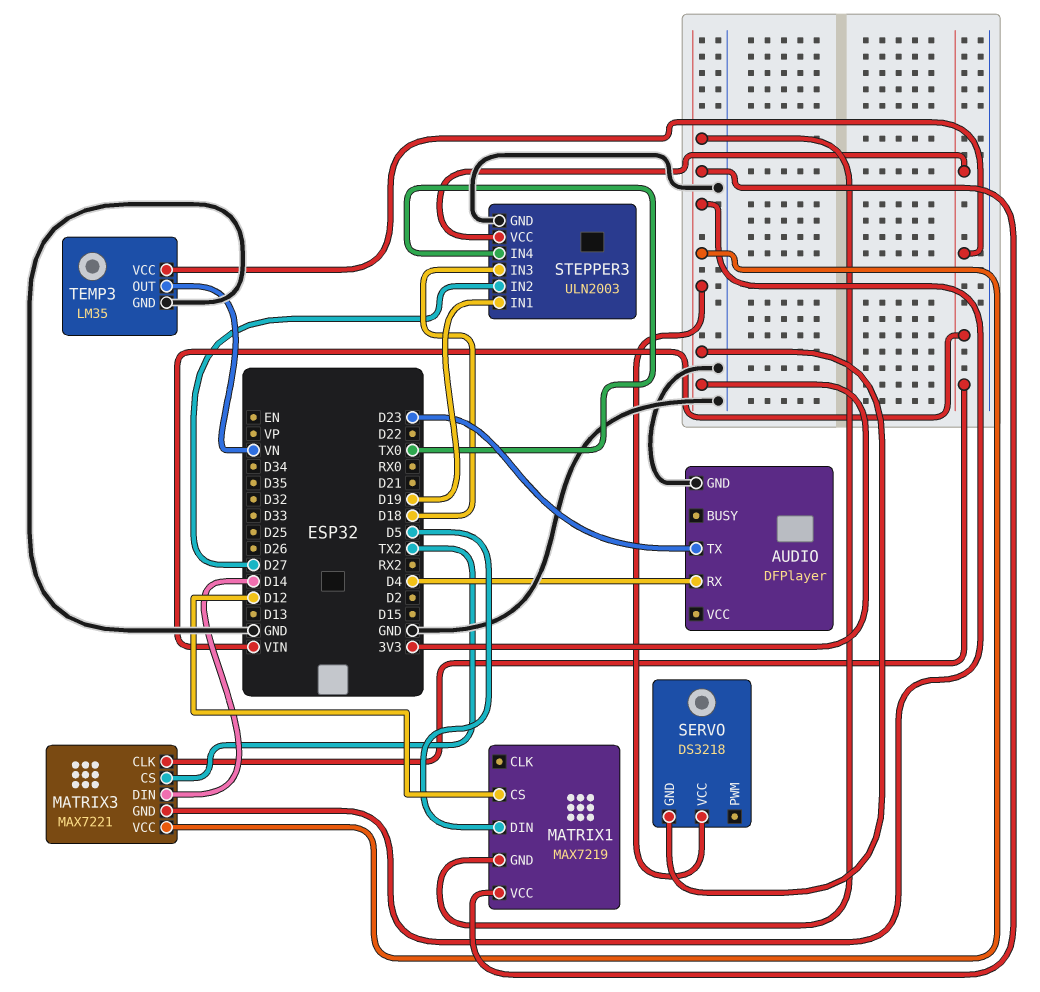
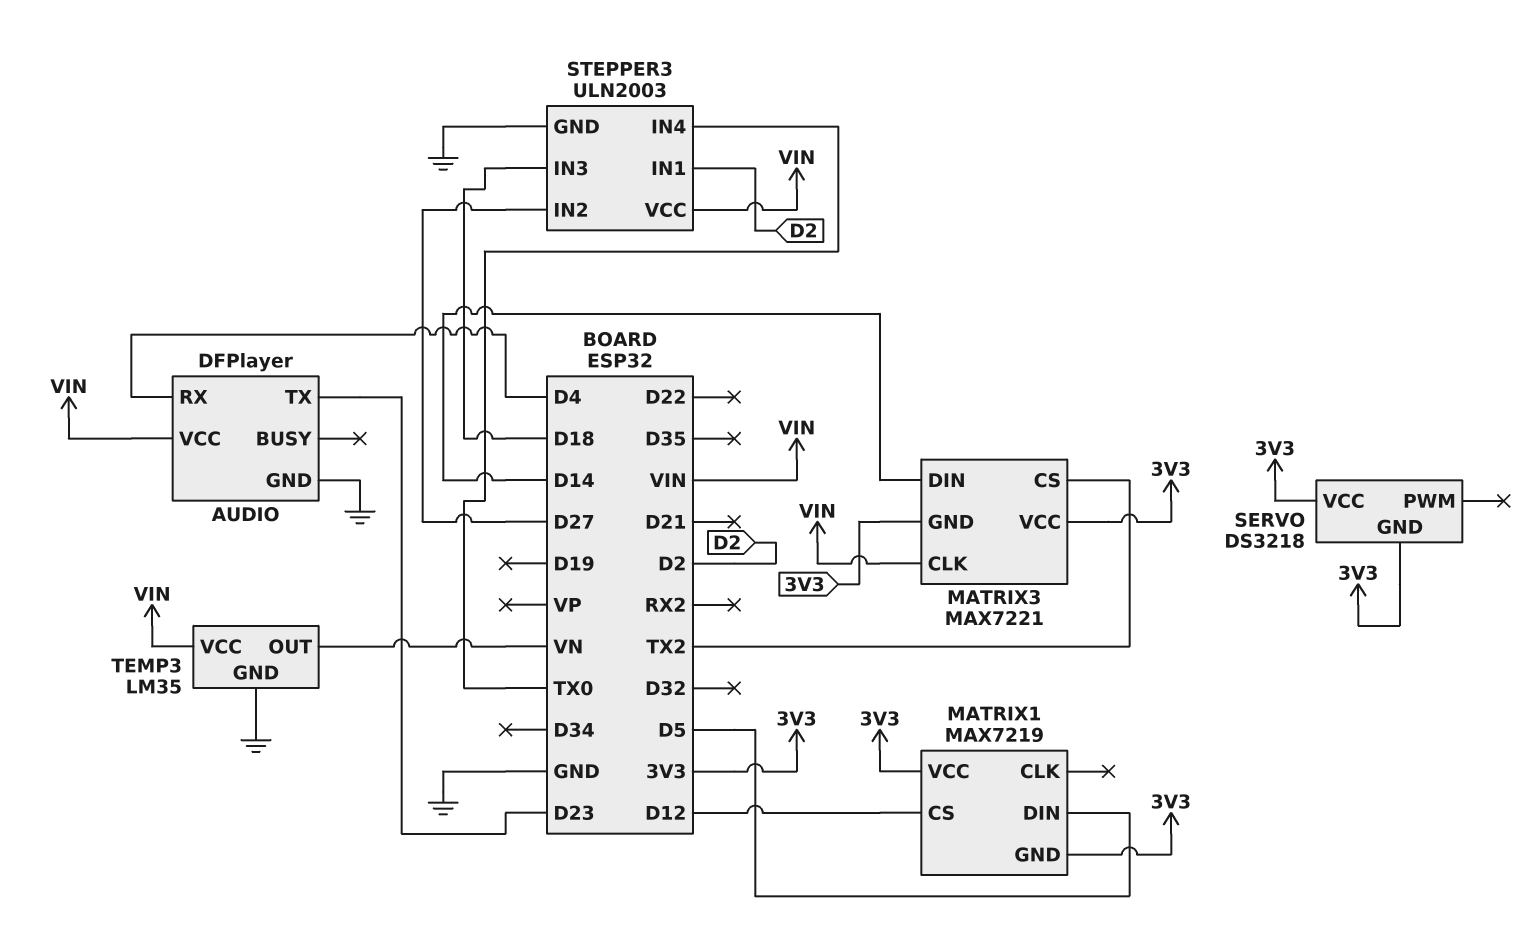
AUDIO pin VCC: none -> VIN
STEPPER3 pin IN1: D19 -> D2

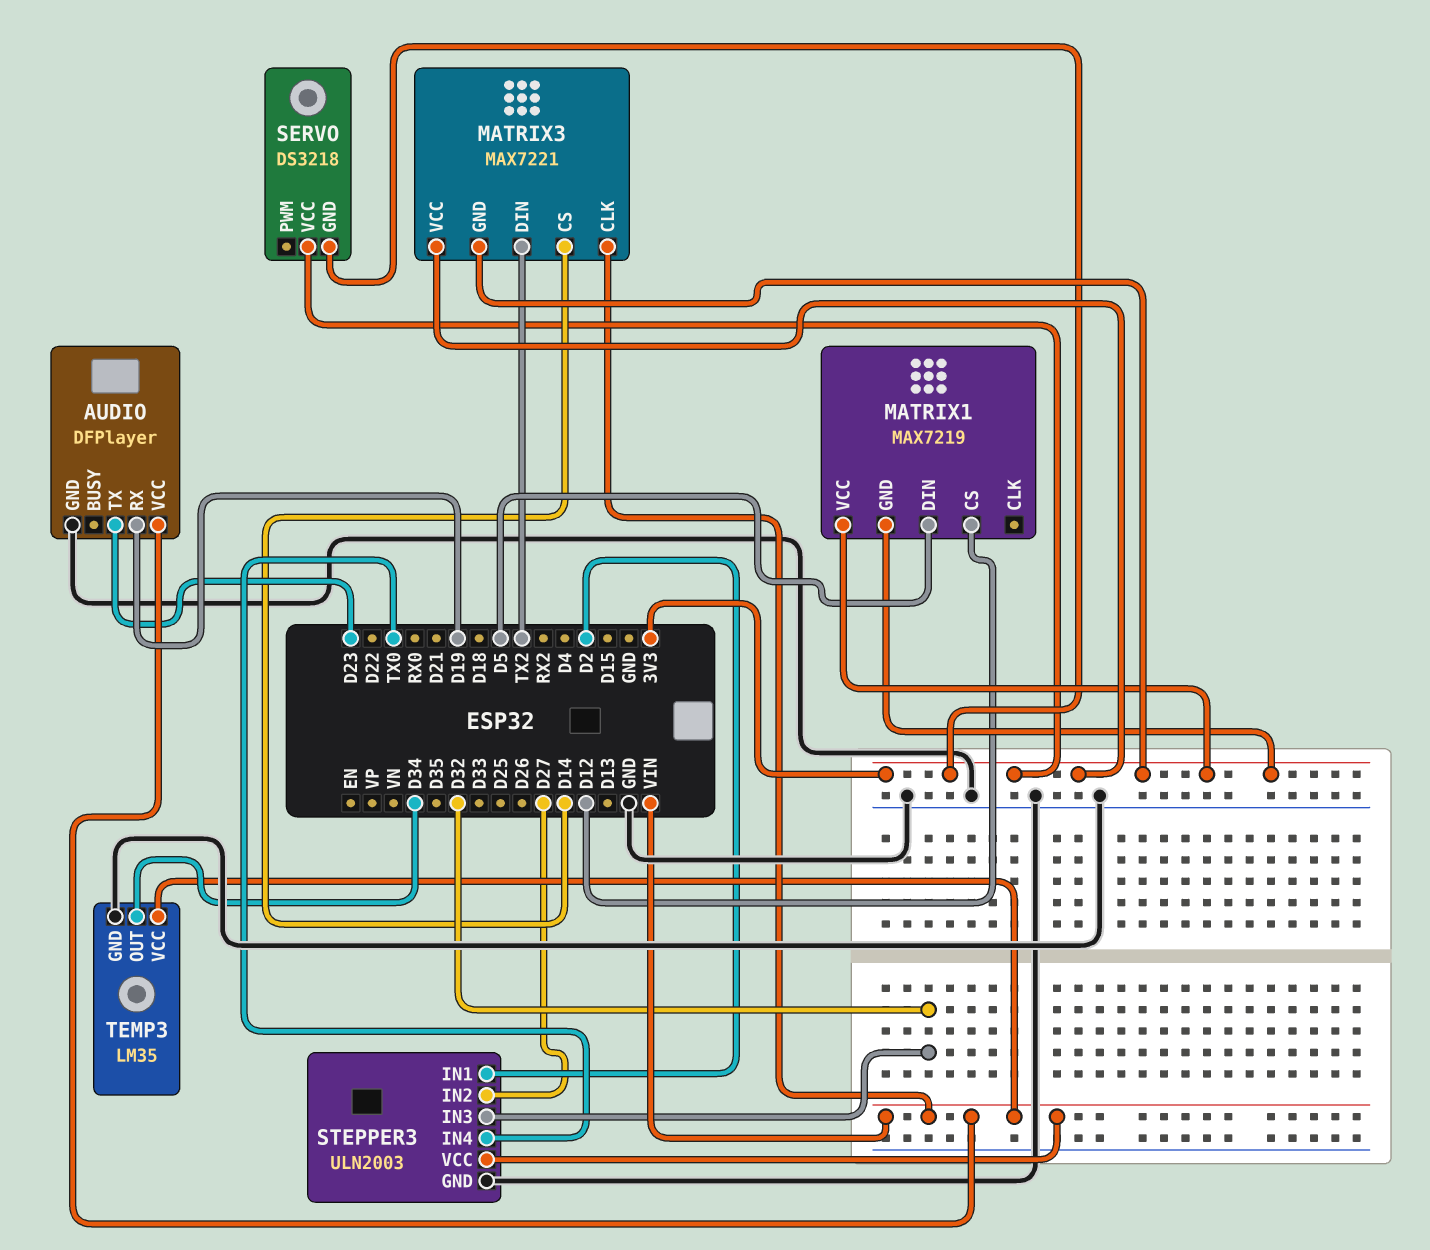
AUDIO pin RX: D4 -> D19
MATRIX3 pin CS: TX2 -> D14
MATRIX3 pin DIN: D14 -> TX2
STEPPER3 pin IN3: D18 -> D32
TEMP3 pin OUT: VN -> D34

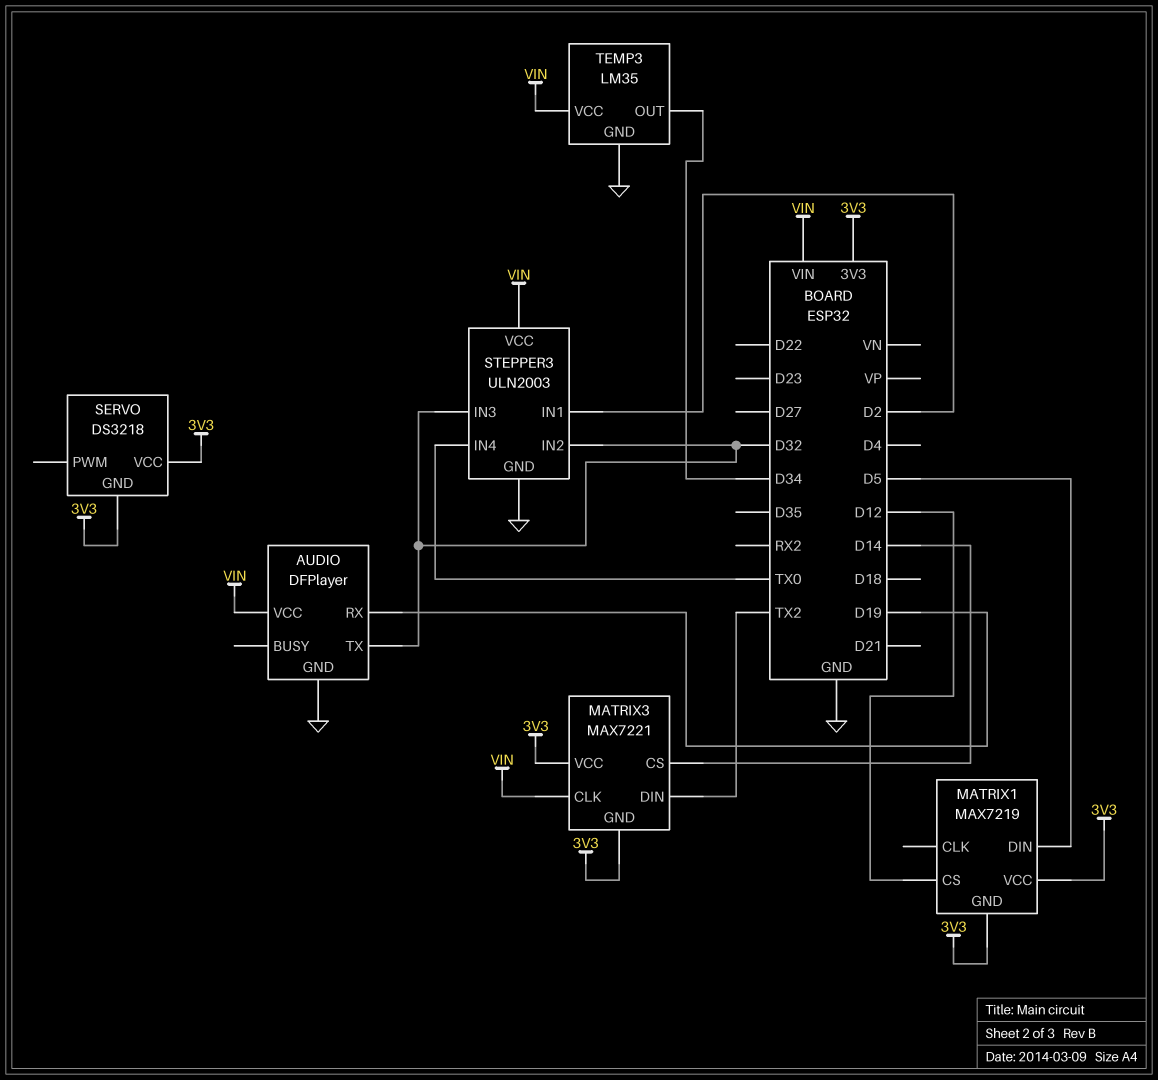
AUDIO pin TX: D23 -> D32
STEPPER3 pin IN2: D27 -> D32

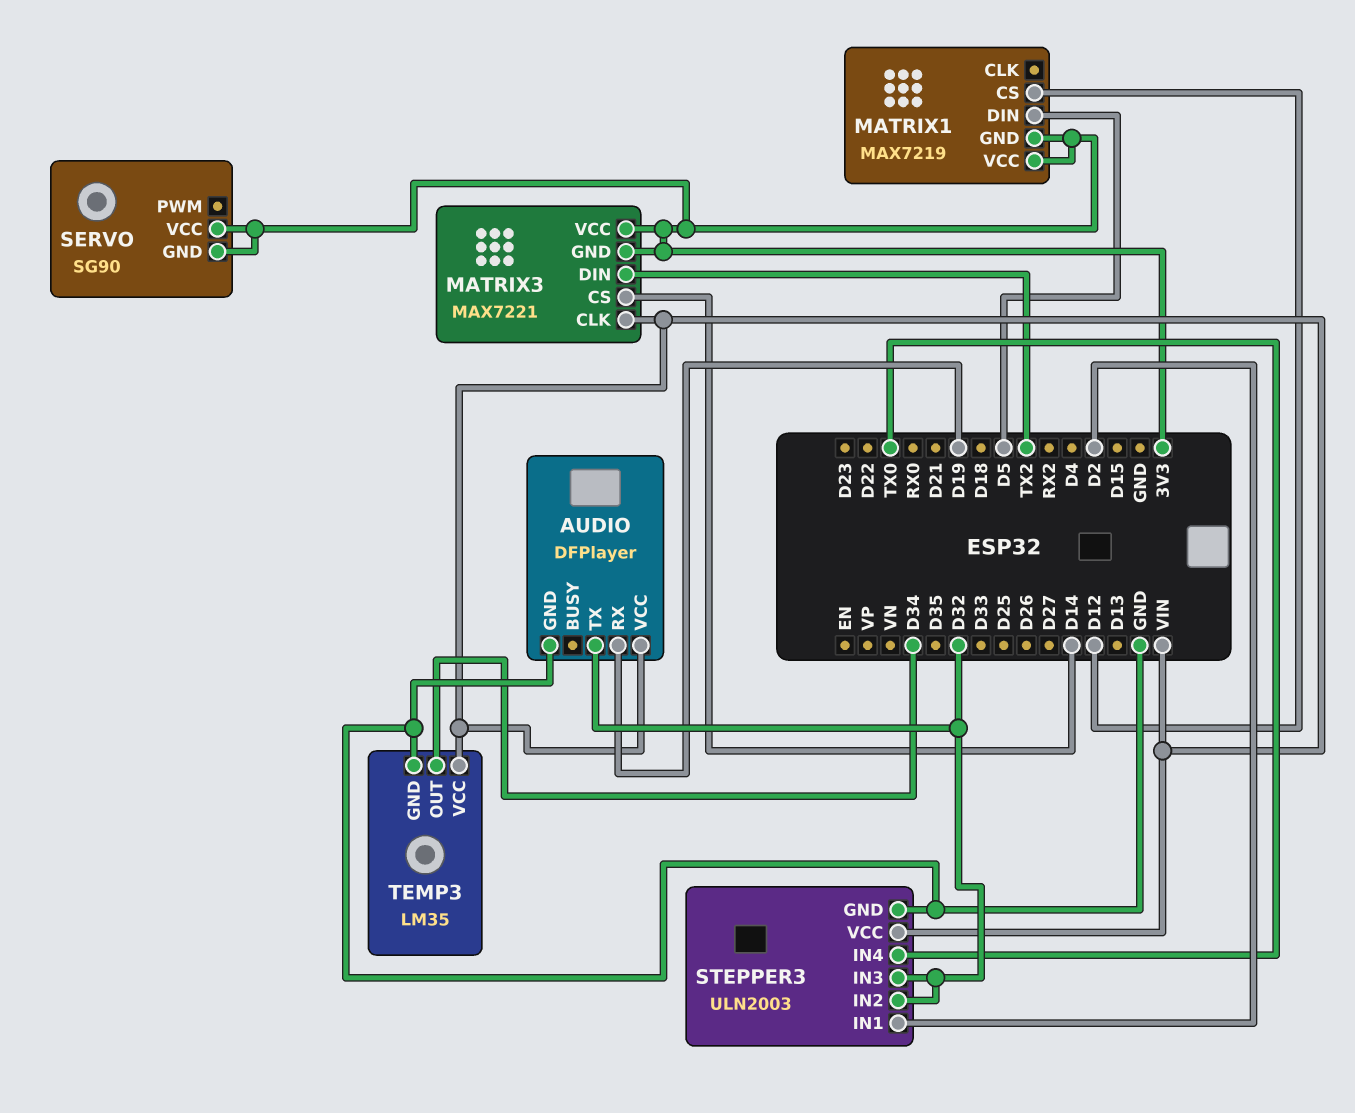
SERVO: DS3218 -> SG90

